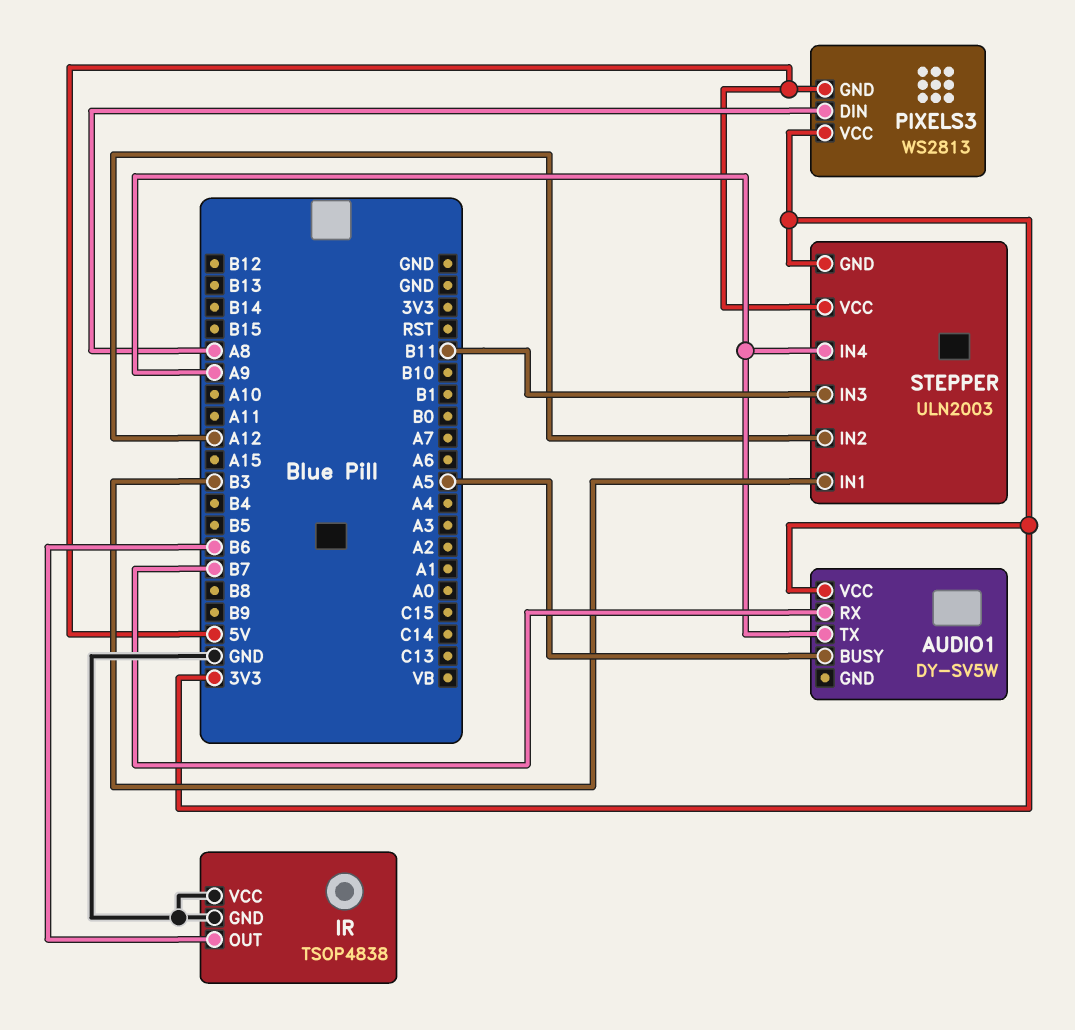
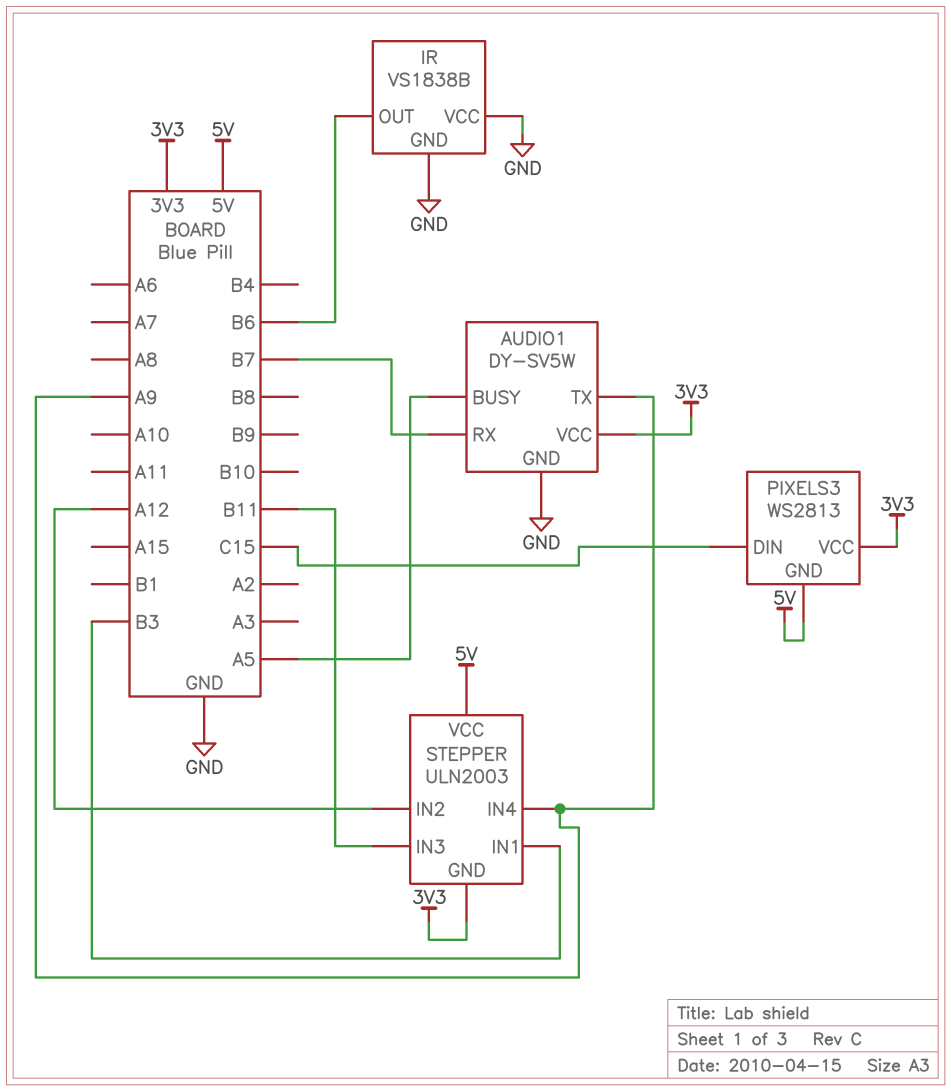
AUDIO1 pin GND: none -> GND
IR: TSOP4838 -> VS1838B
PIXELS3 pin DIN: A8 -> C15

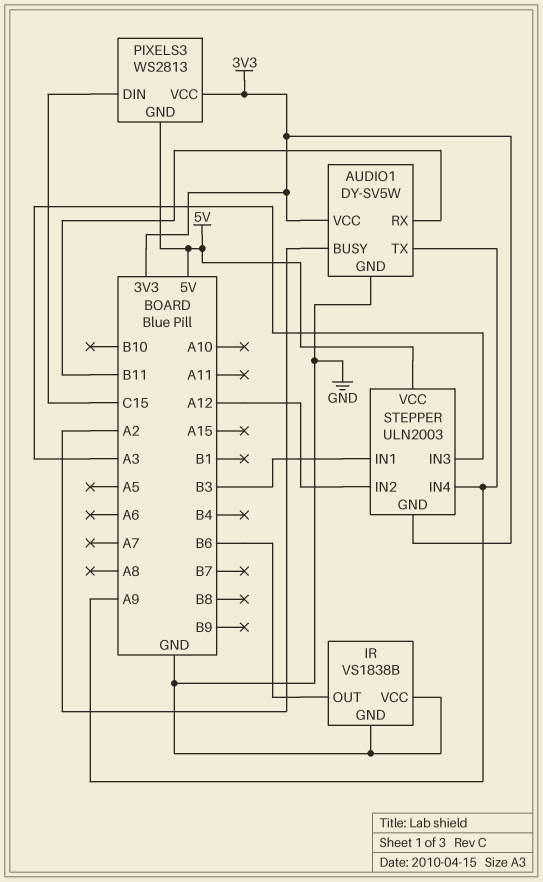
AUDIO1 pin BUSY: A5 -> A2
AUDIO1 pin RX: B7 -> B11
STEPPER pin IN3: B11 -> A3

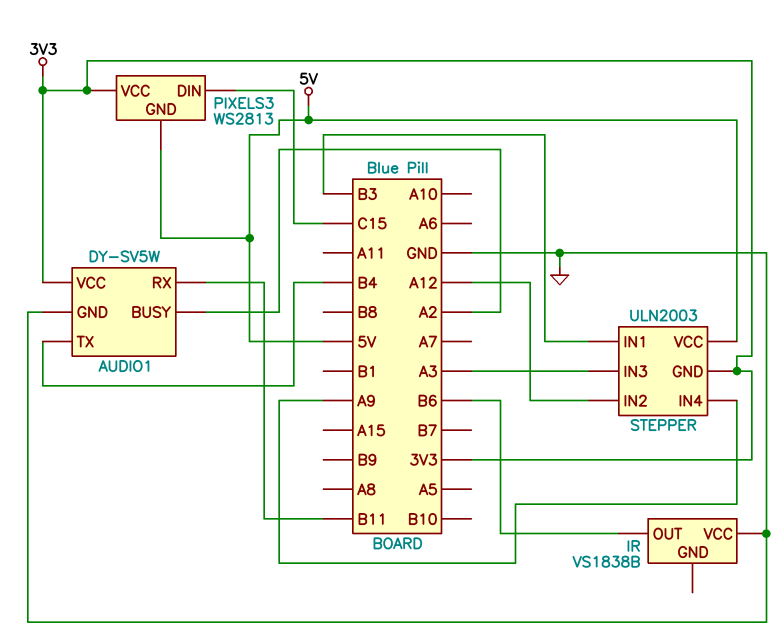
AUDIO1 pin TX: A9 -> B4
IR pin GND: GND -> none

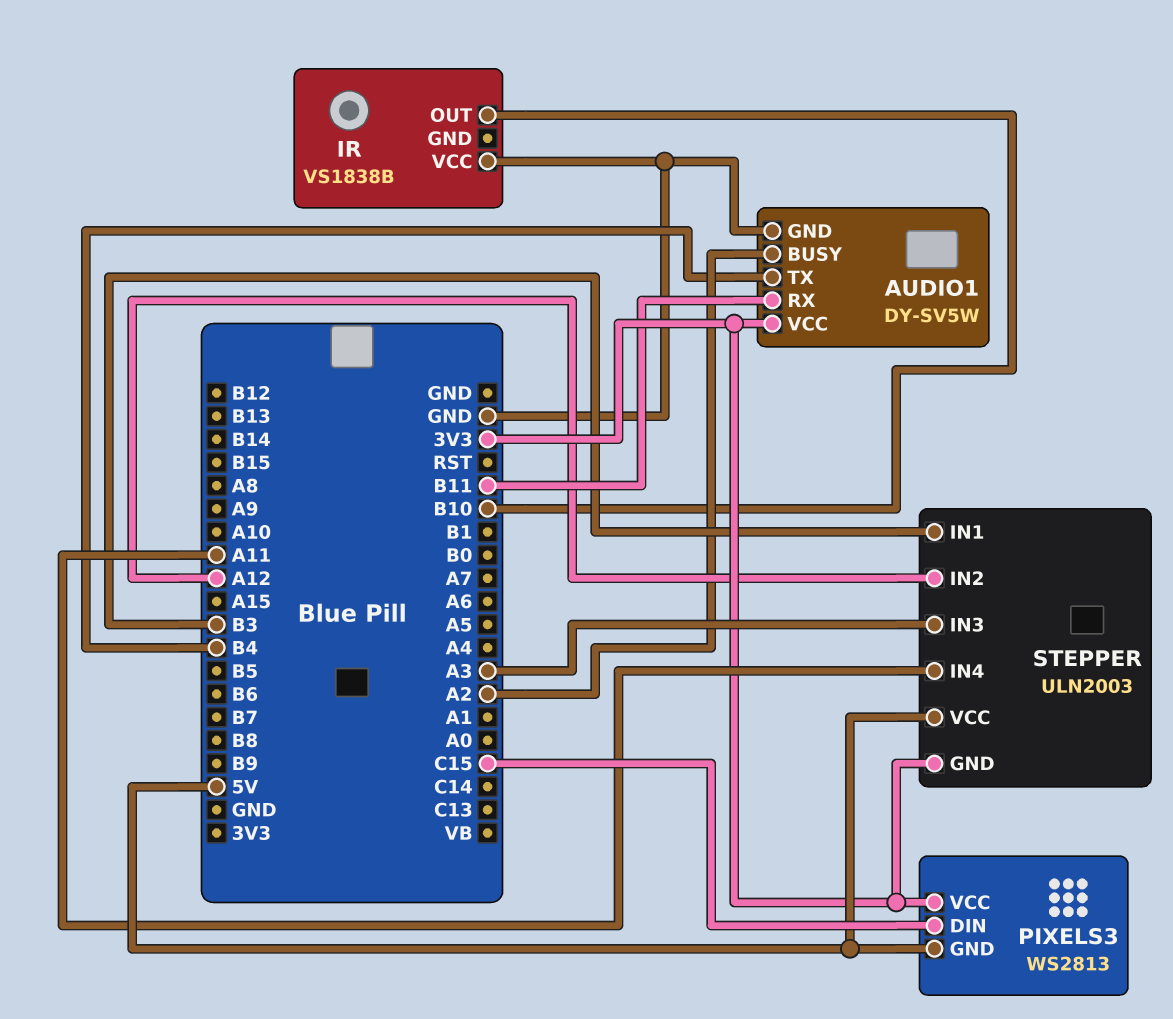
IR pin OUT: B6 -> B10
STEPPER pin IN4: A9 -> A11

